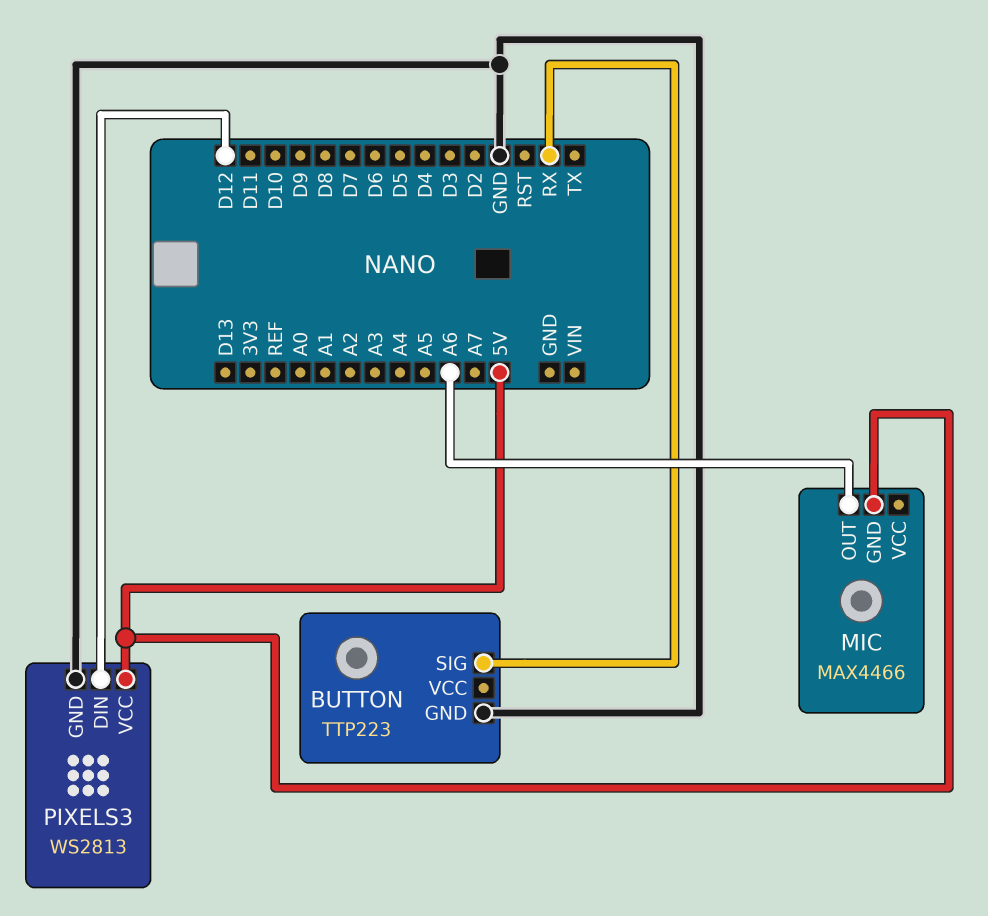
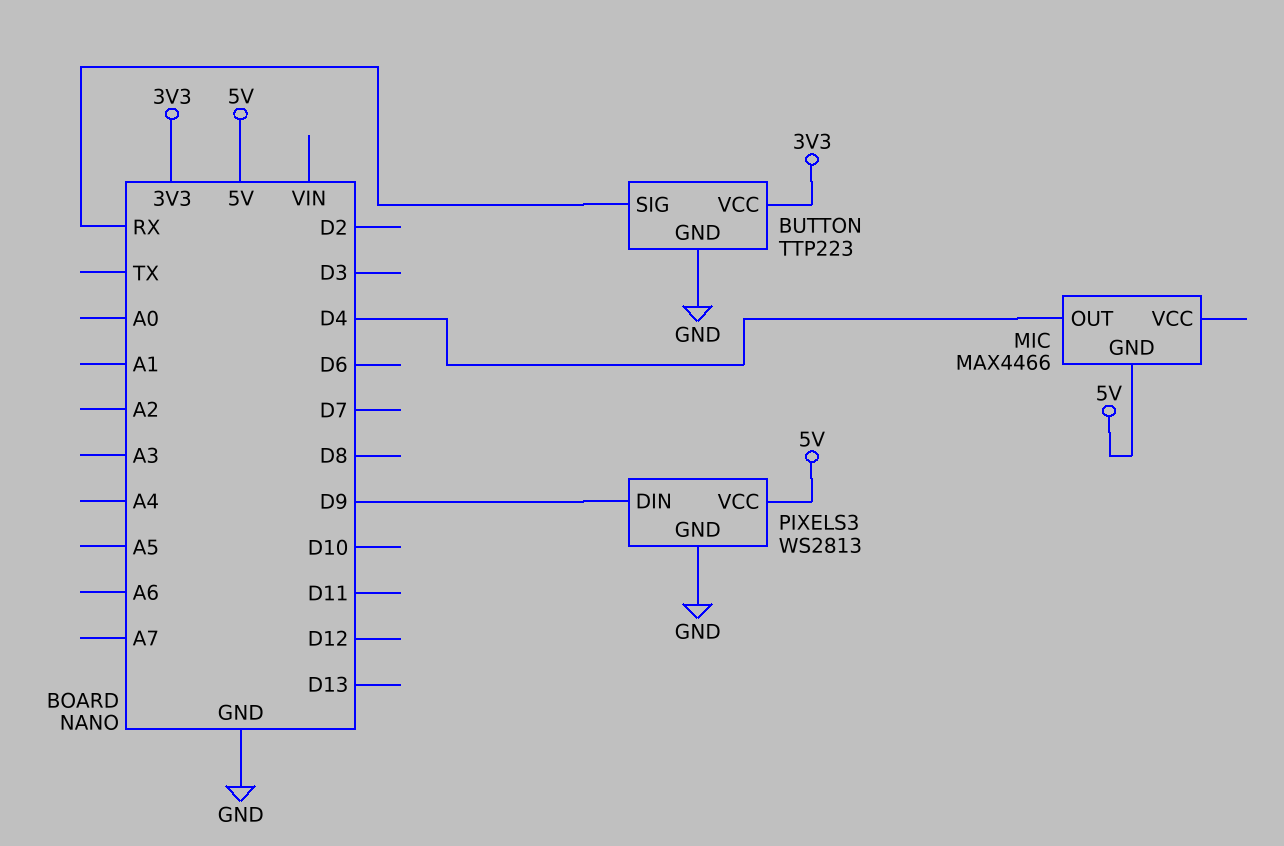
BUTTON pin VCC: none -> 3V3
MIC pin OUT: A6 -> D4
PIXELS3 pin DIN: D12 -> D9

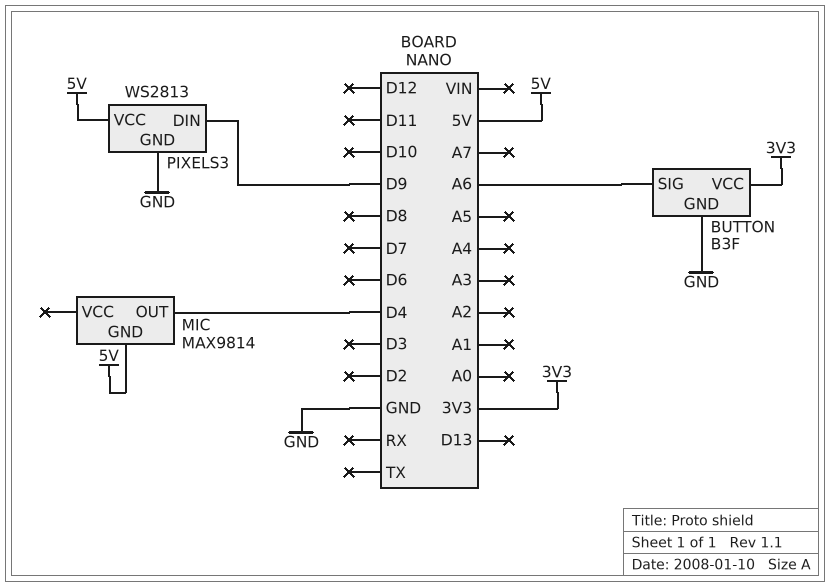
BUTTON: TTP223 -> B3F
BUTTON pin SIG: RX -> A6
MIC: MAX4466 -> MAX9814

